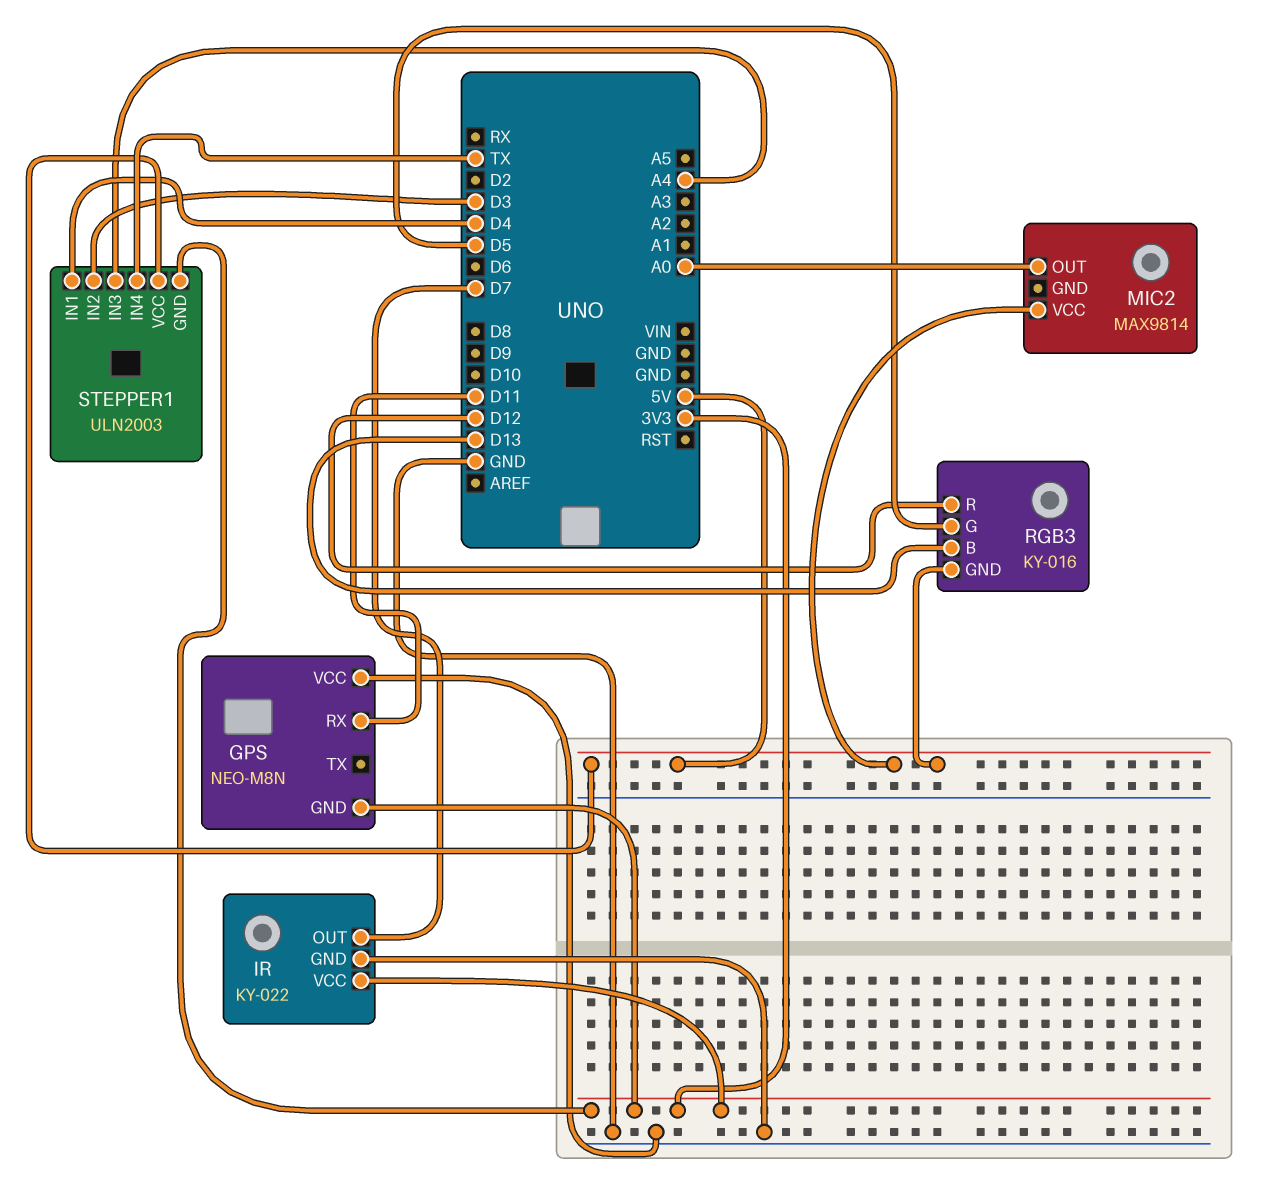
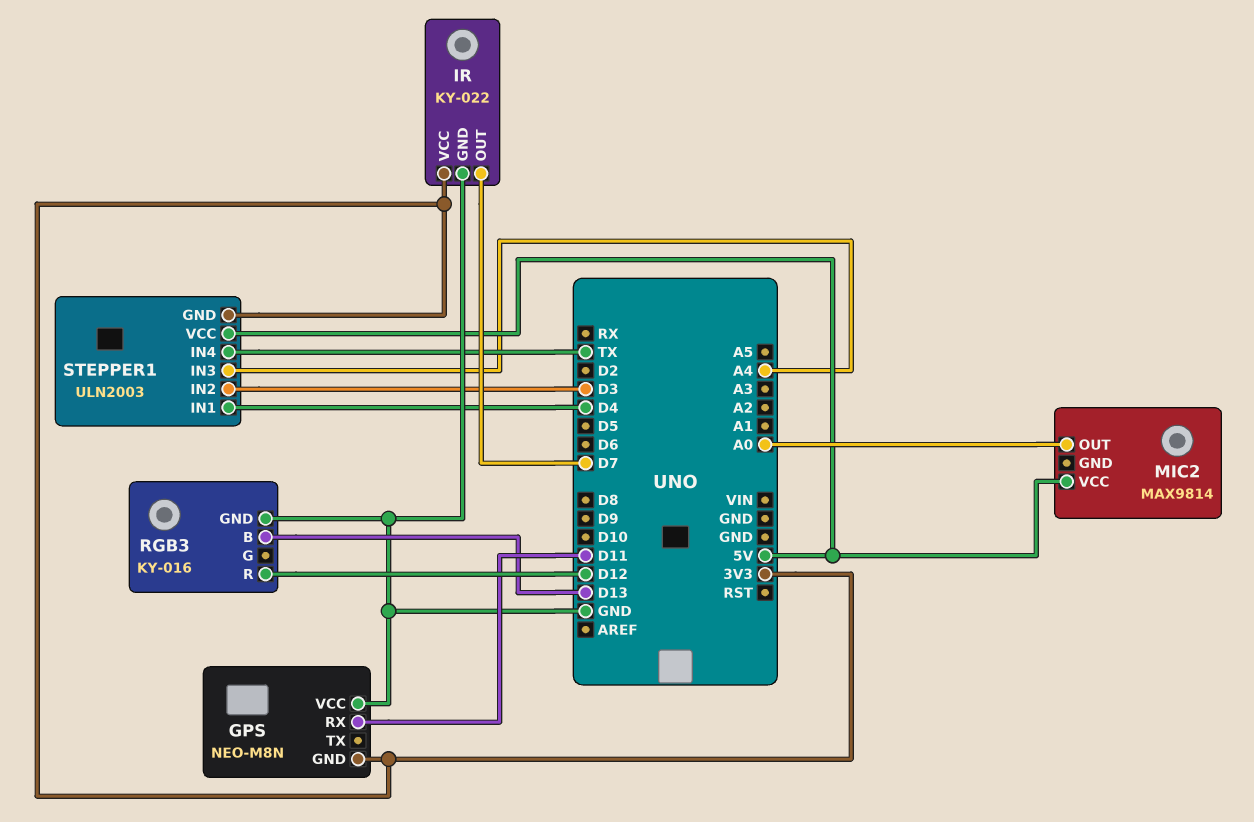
RGB3 pin G: D5 -> none
RGB3 pin GND: 5V -> GND

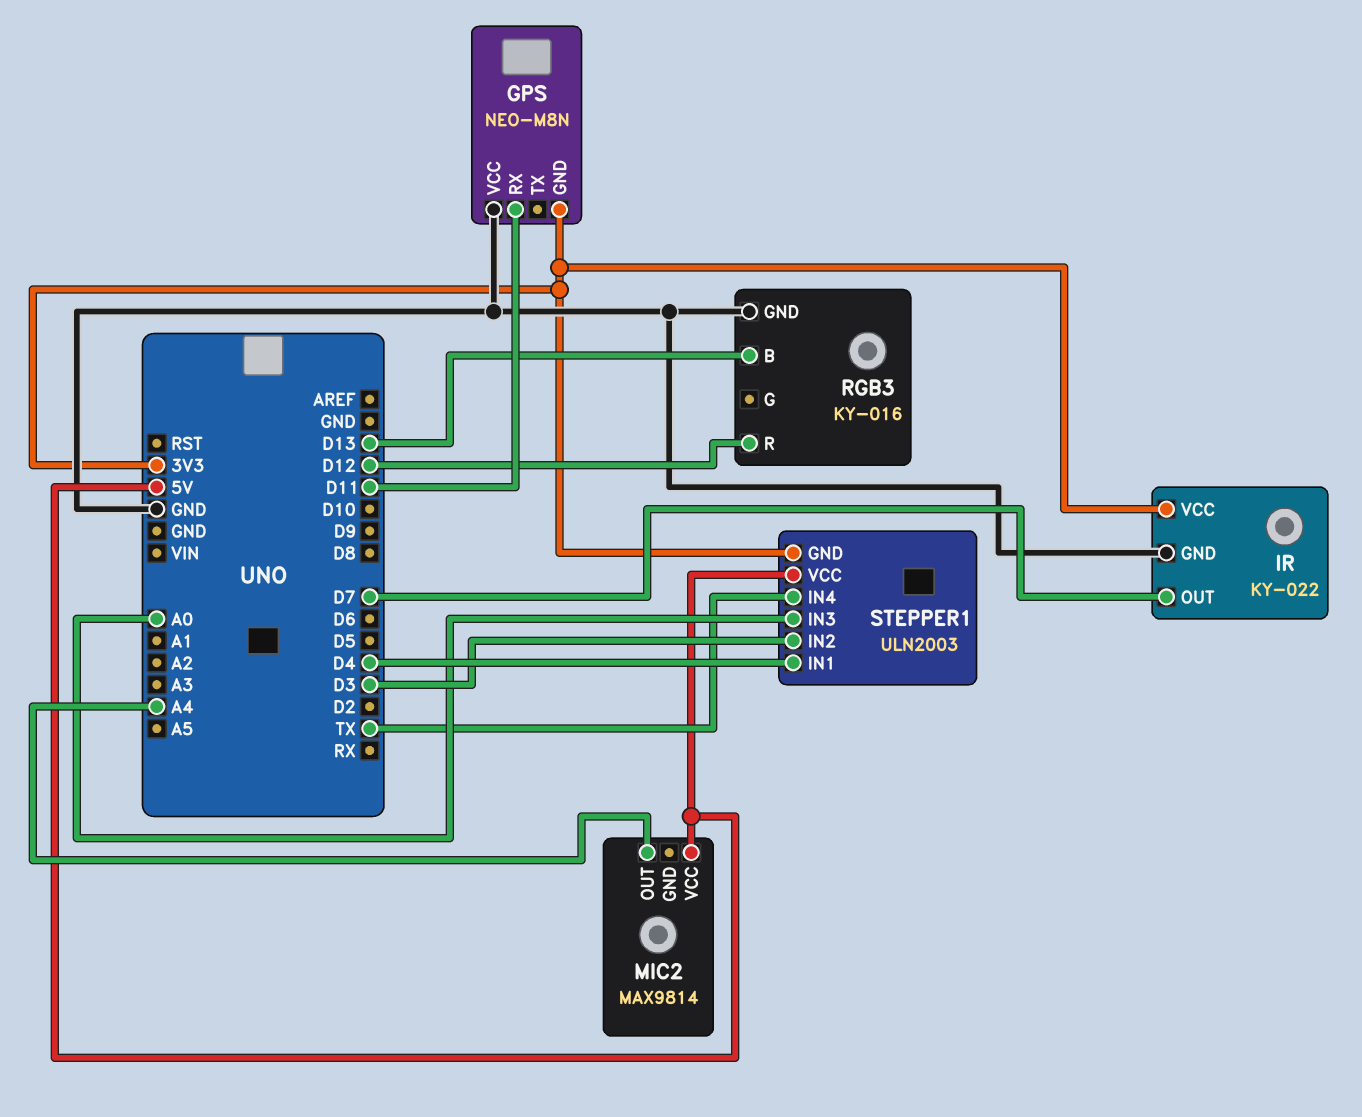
MIC2 pin OUT: A0 -> A4
STEPPER1 pin IN3: A4 -> A0

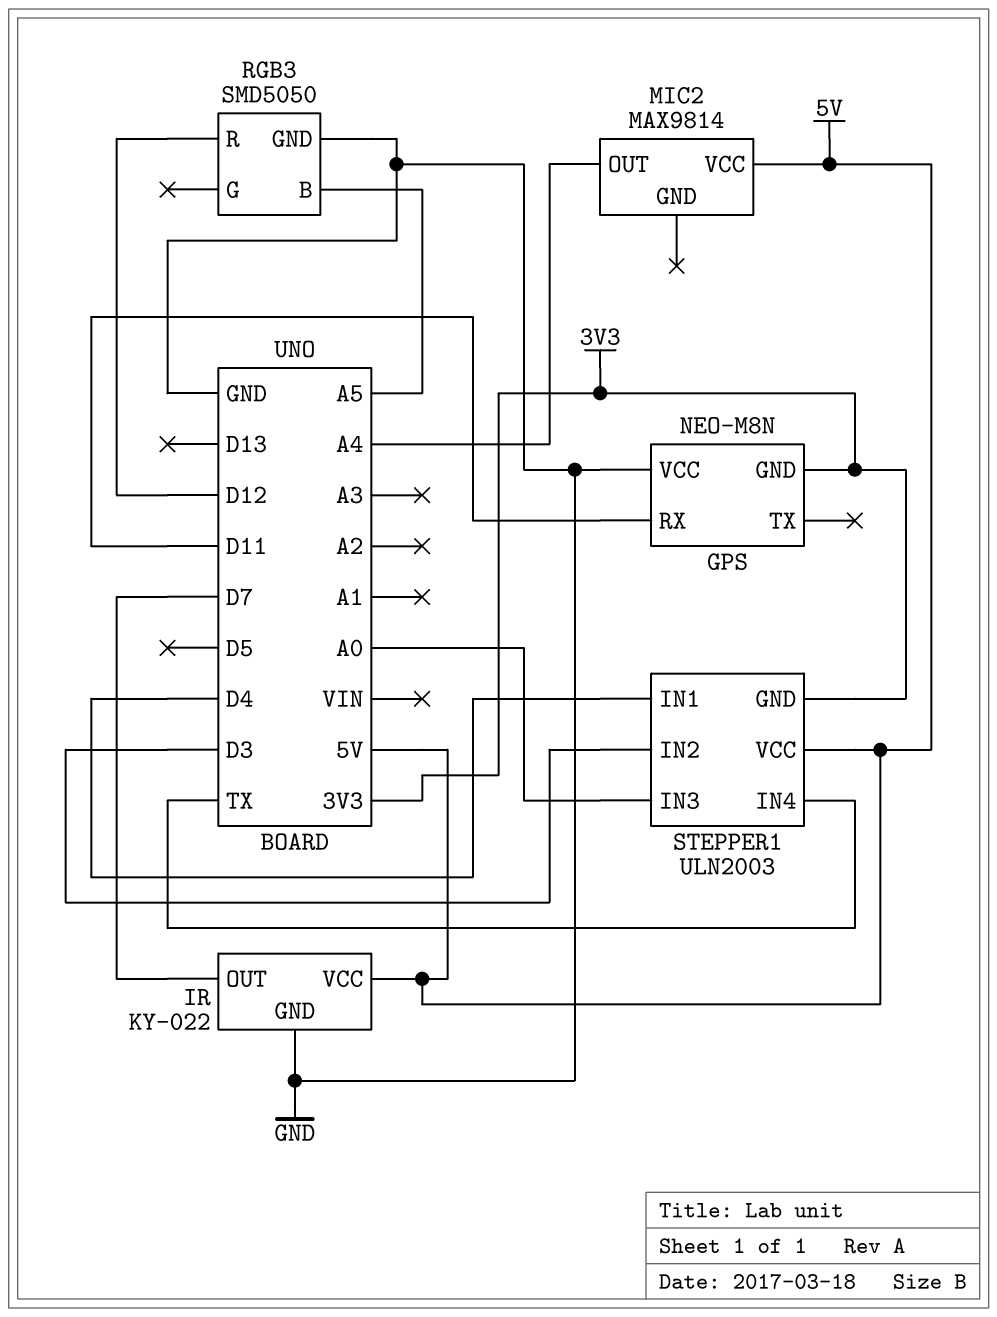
IR pin VCC: 3V3 -> 5V
RGB3: KY-016 -> SMD5050
RGB3 pin B: D13 -> A5

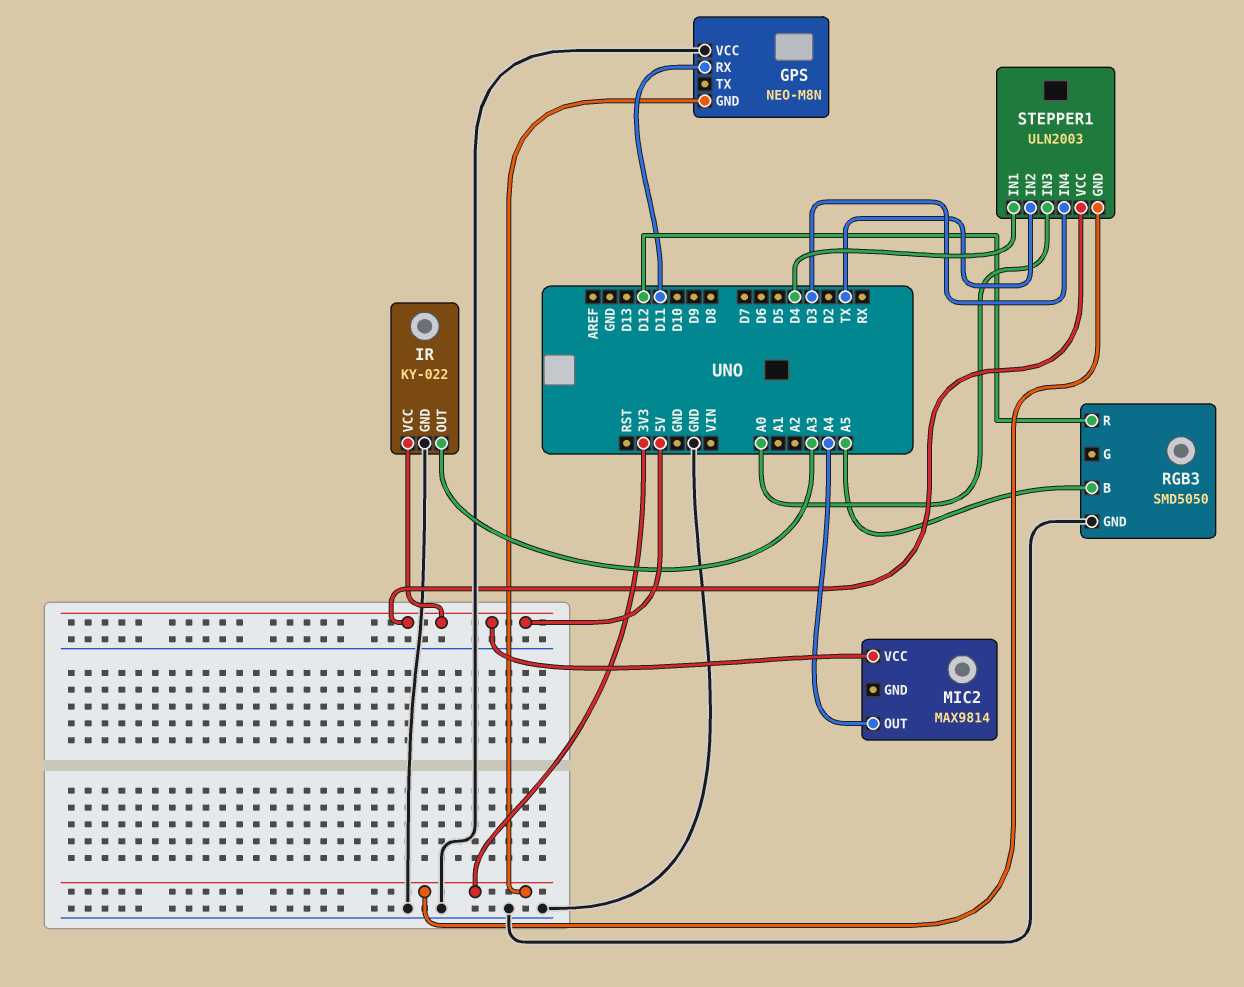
IR pin OUT: D7 -> A3
STEPPER1 pin IN2: D3 -> TX
STEPPER1 pin IN4: TX -> D3

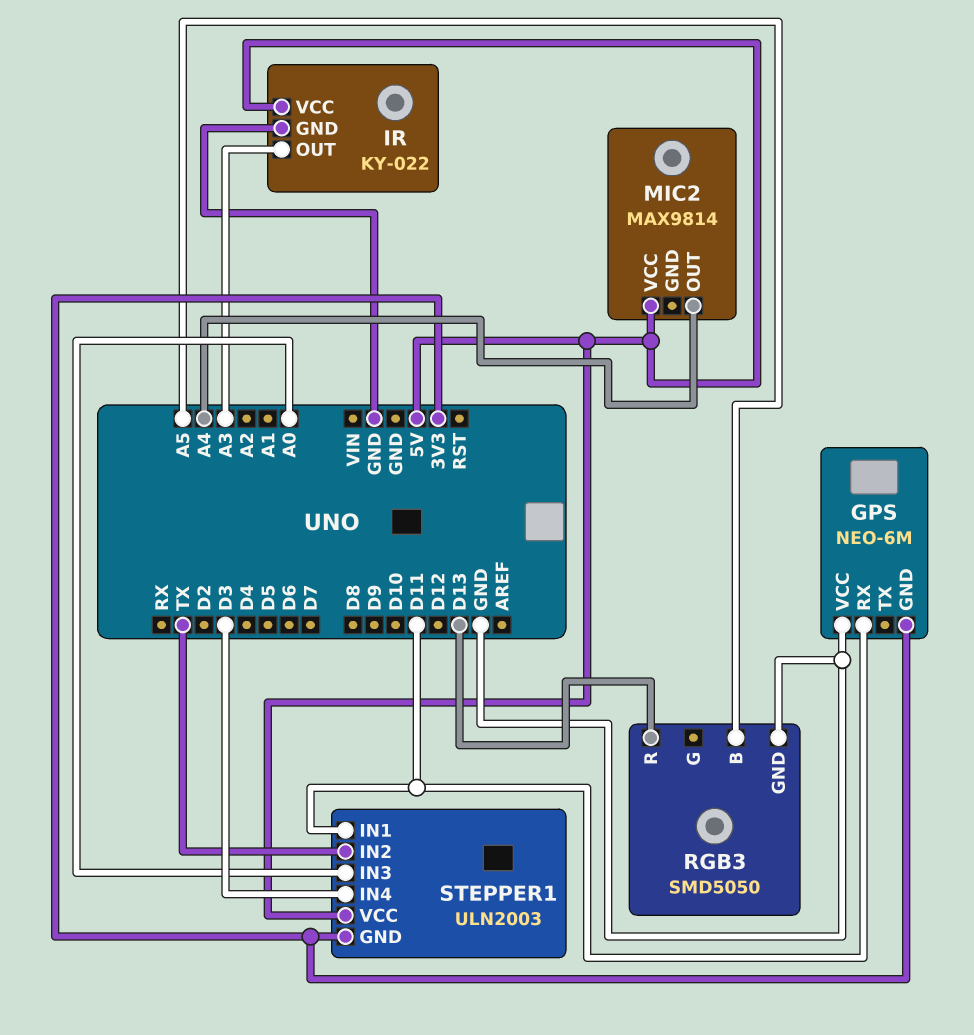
GPS: NEO-M8N -> NEO-6M
RGB3 pin R: D12 -> D13
STEPPER1 pin IN1: D4 -> D11

